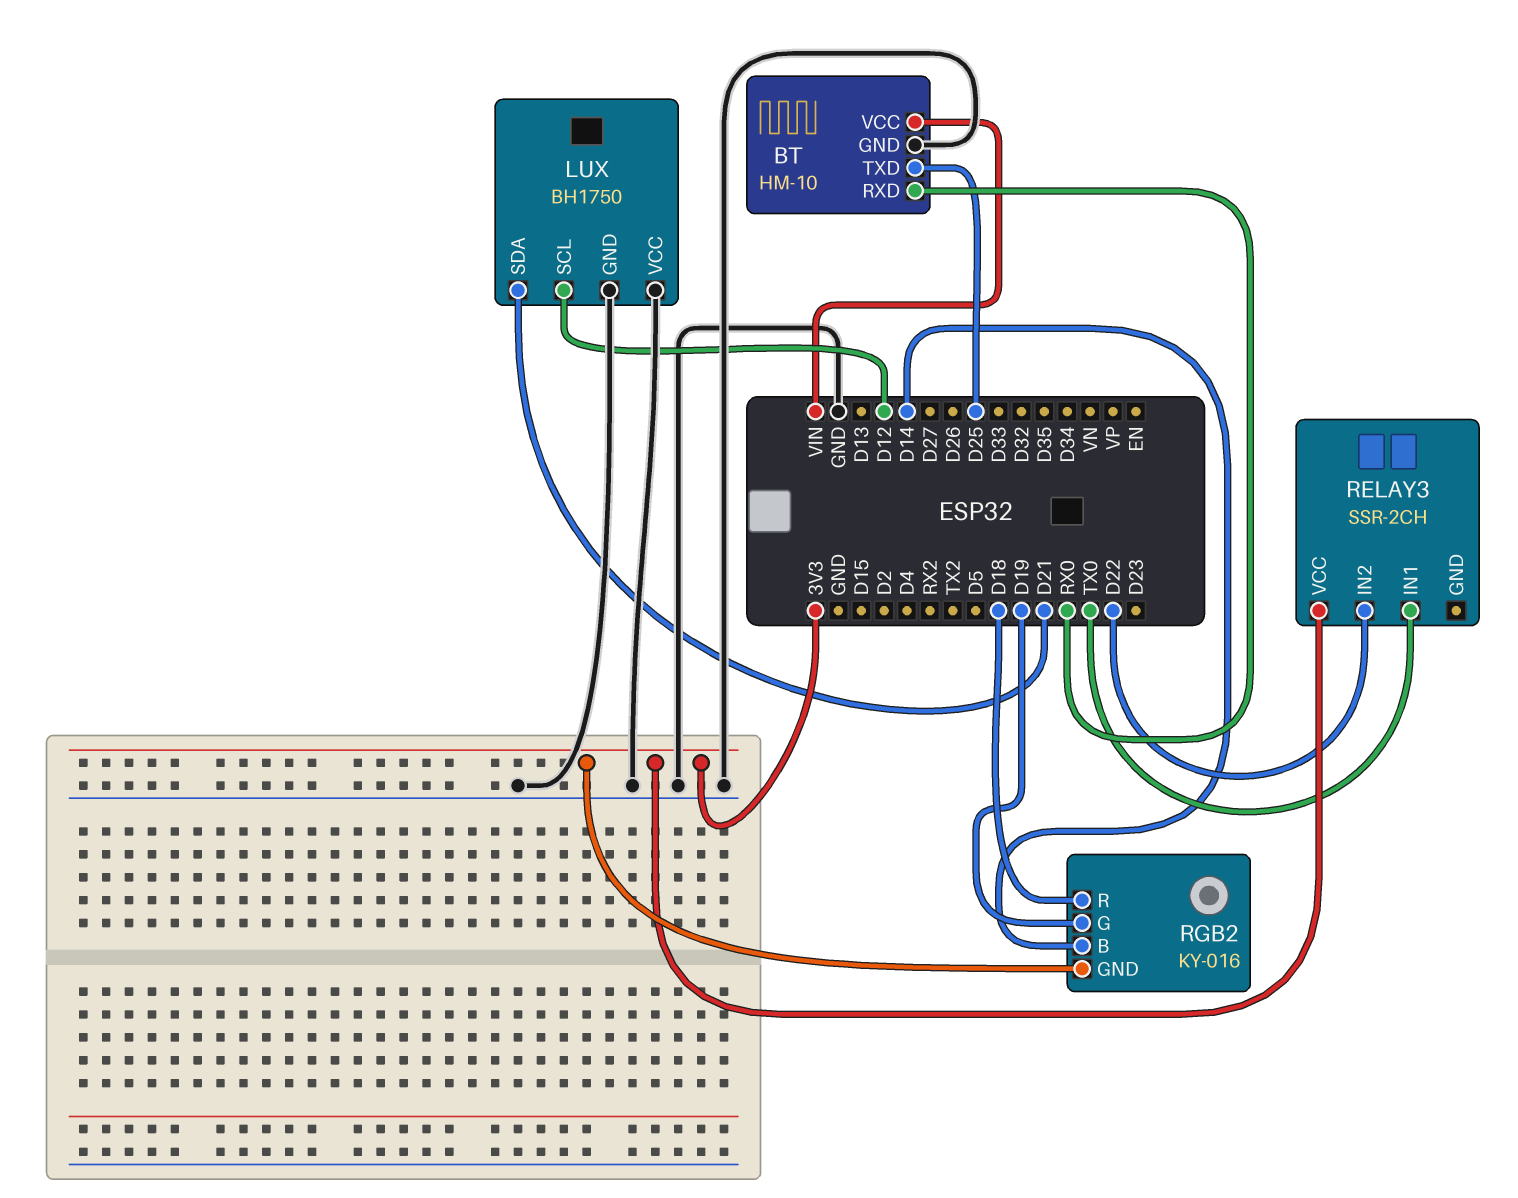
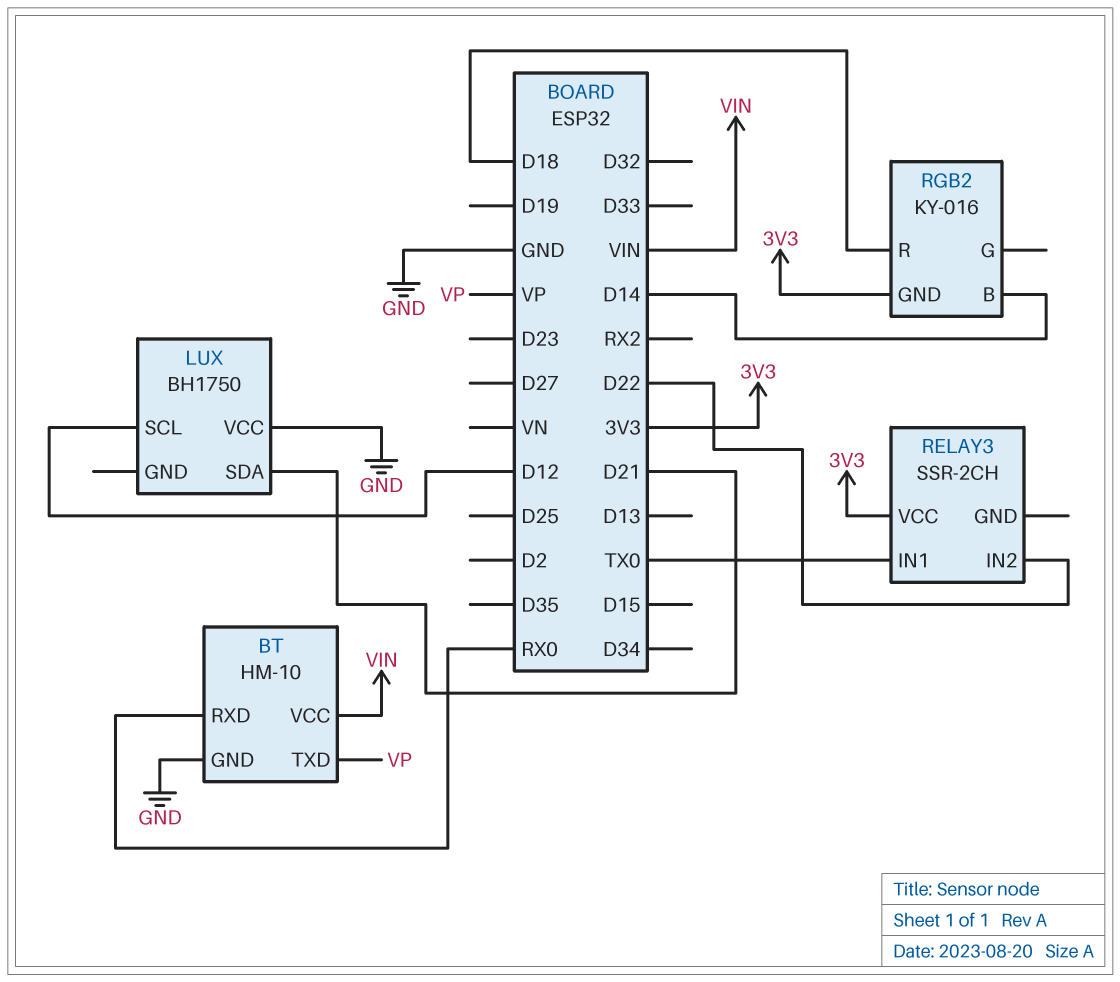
BT pin TXD: D25 -> VP
LUX pin GND: GND -> none
RGB2 pin G: D19 -> none

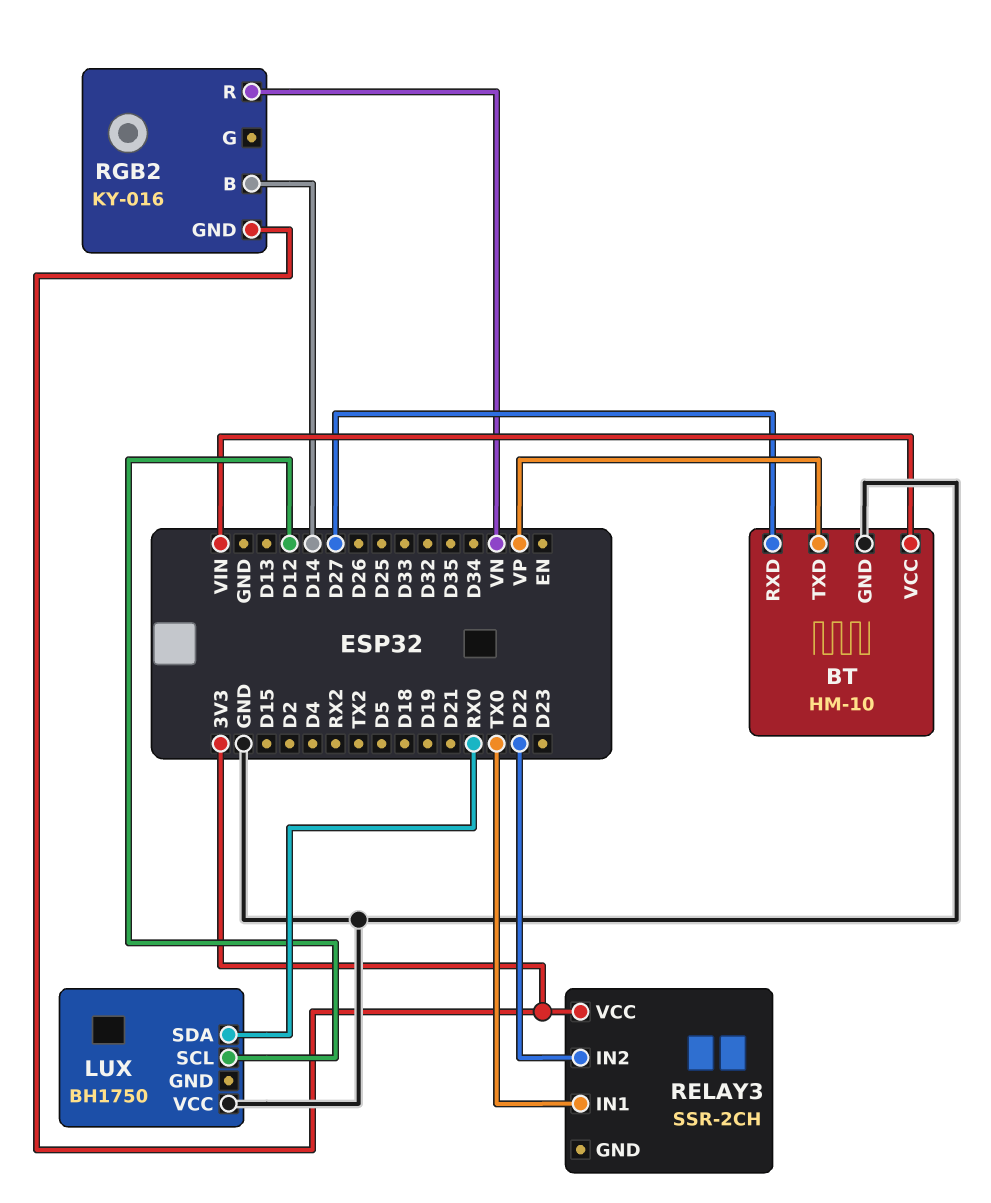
BT pin RXD: RX0 -> D27
LUX pin SDA: D21 -> RX0
RGB2 pin R: D18 -> VN

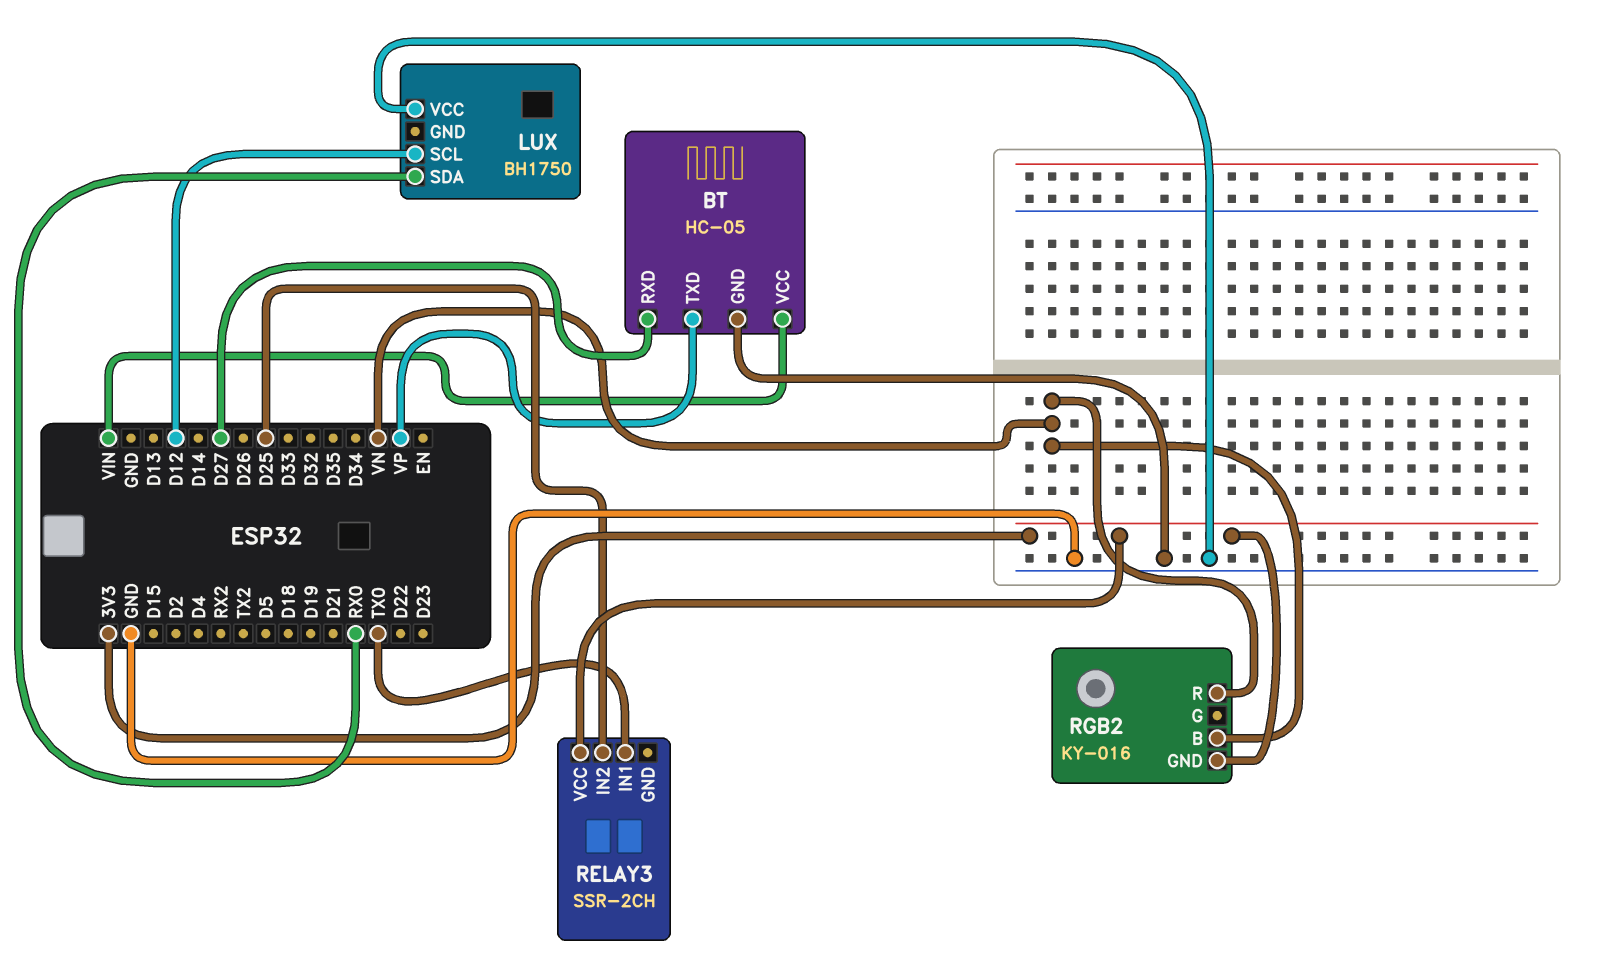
BT: HM-10 -> HC-05
RELAY3 pin IN2: D22 -> D25
RGB2 pin B: D14 -> VN

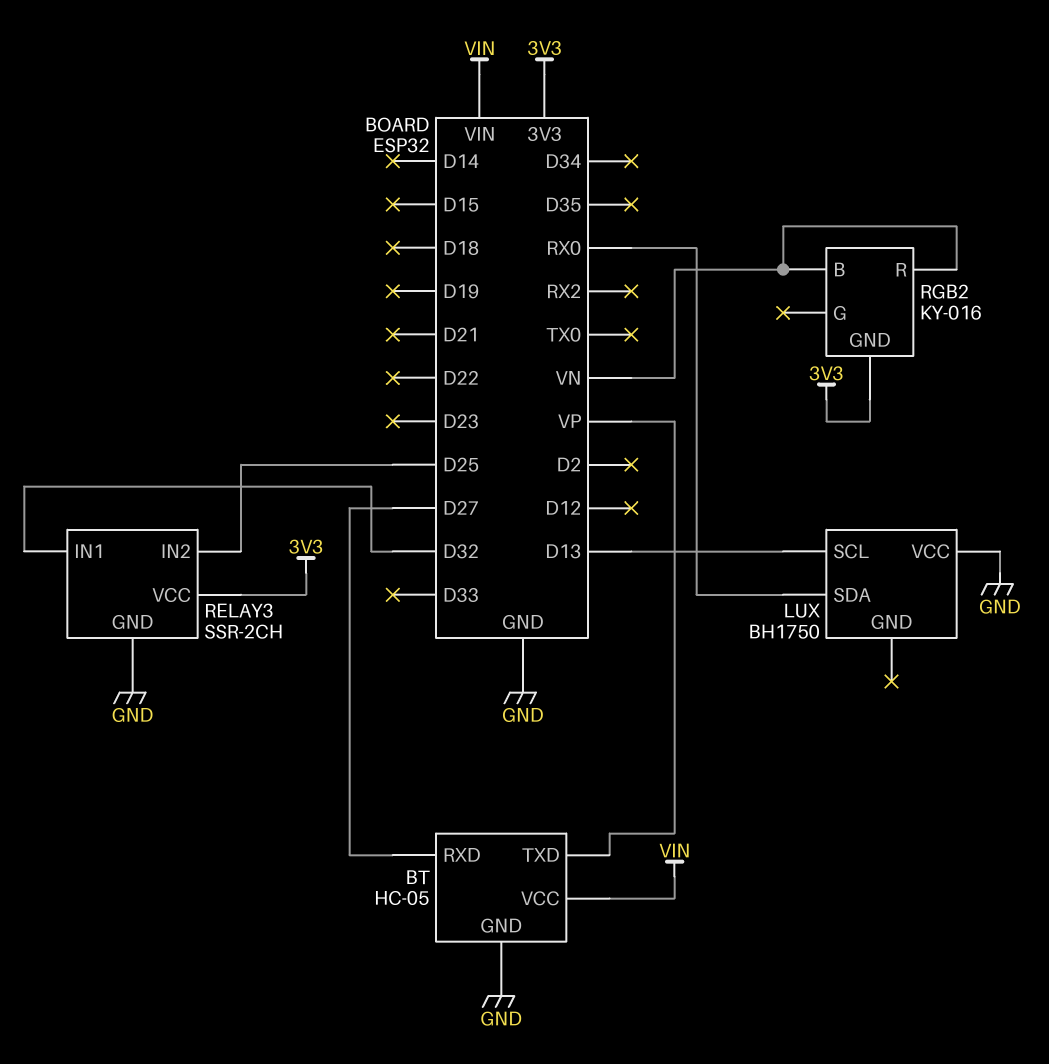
LUX pin SCL: D12 -> D13
RELAY3 pin GND: none -> GND
RELAY3 pin IN1: TX0 -> D32

